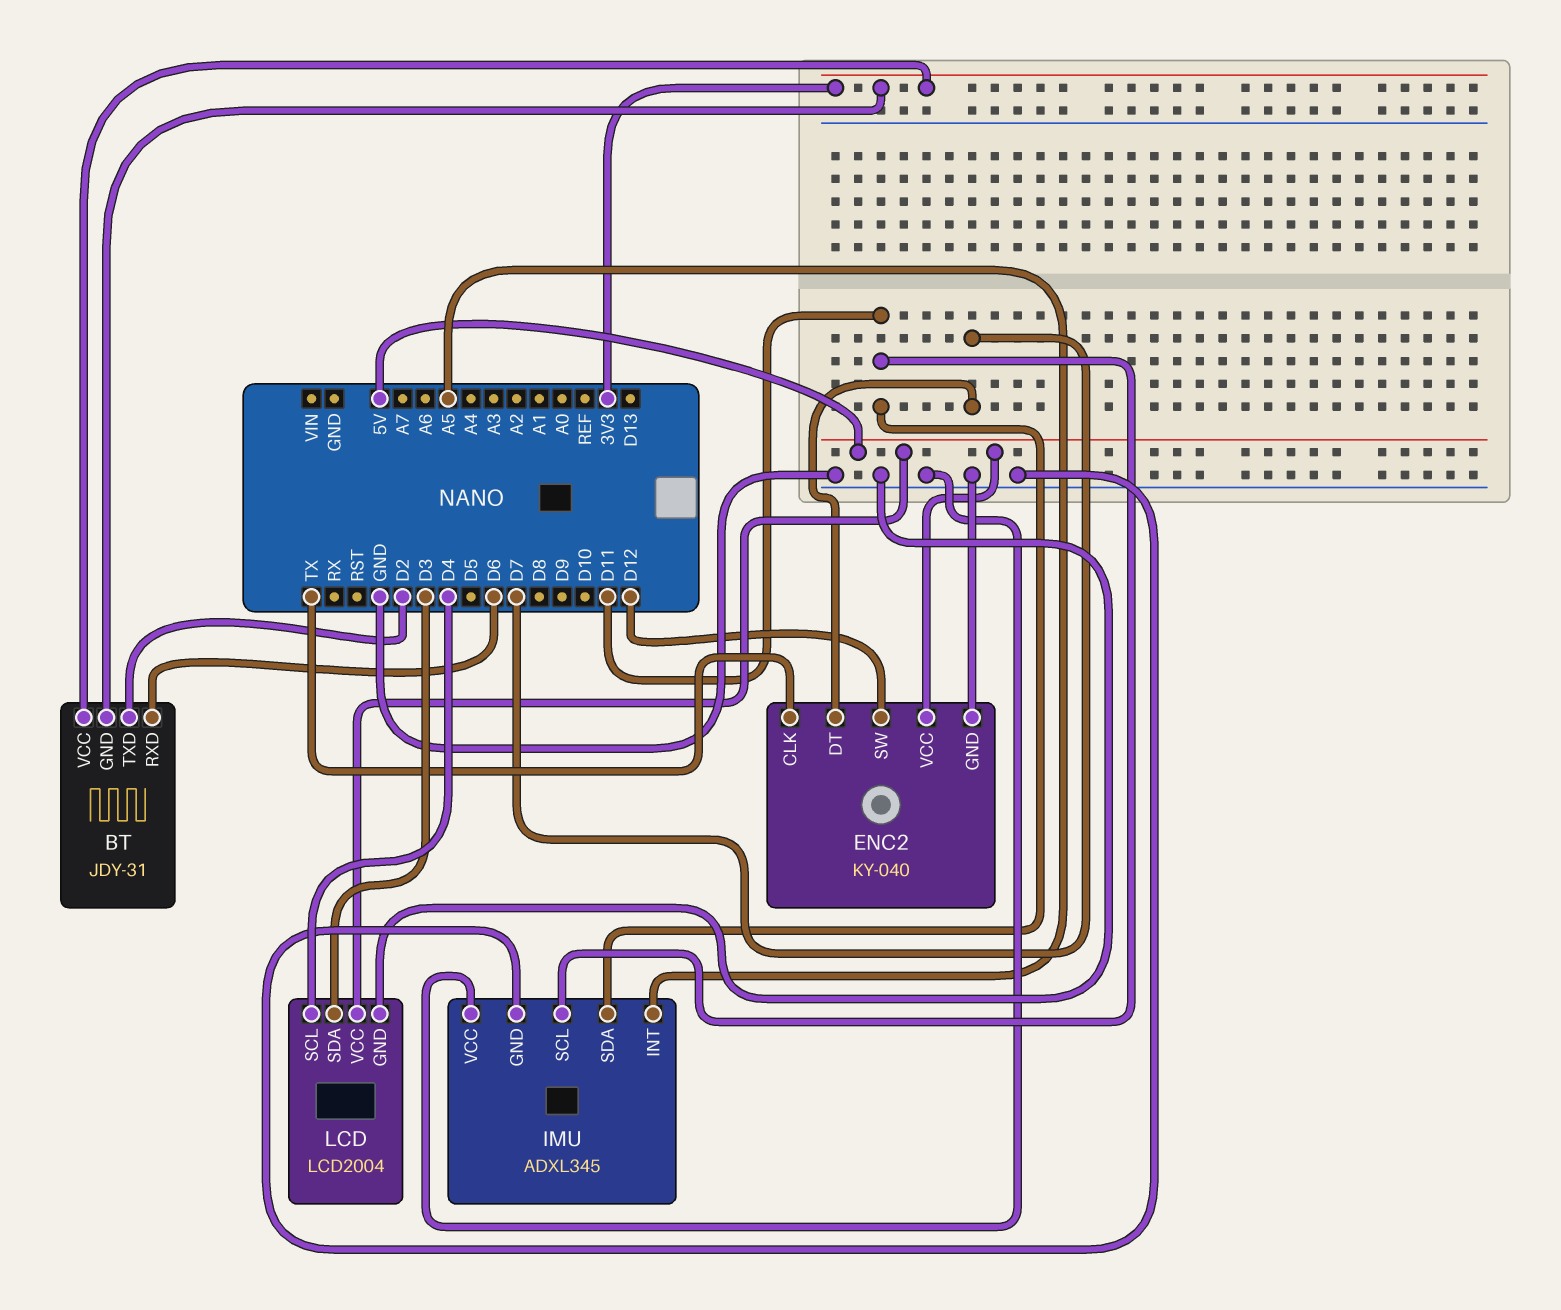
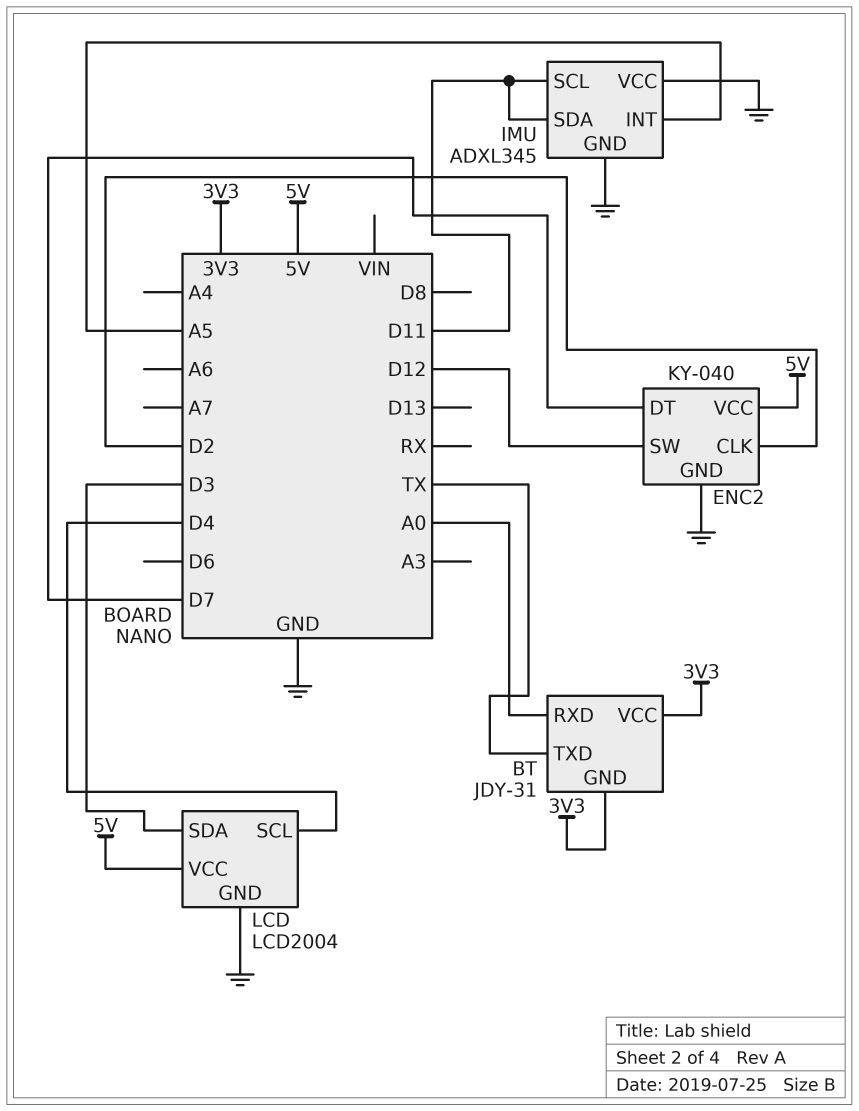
BT pin RXD: D6 -> A0
BT pin TXD: D2 -> TX
ENC2 pin CLK: TX -> D2

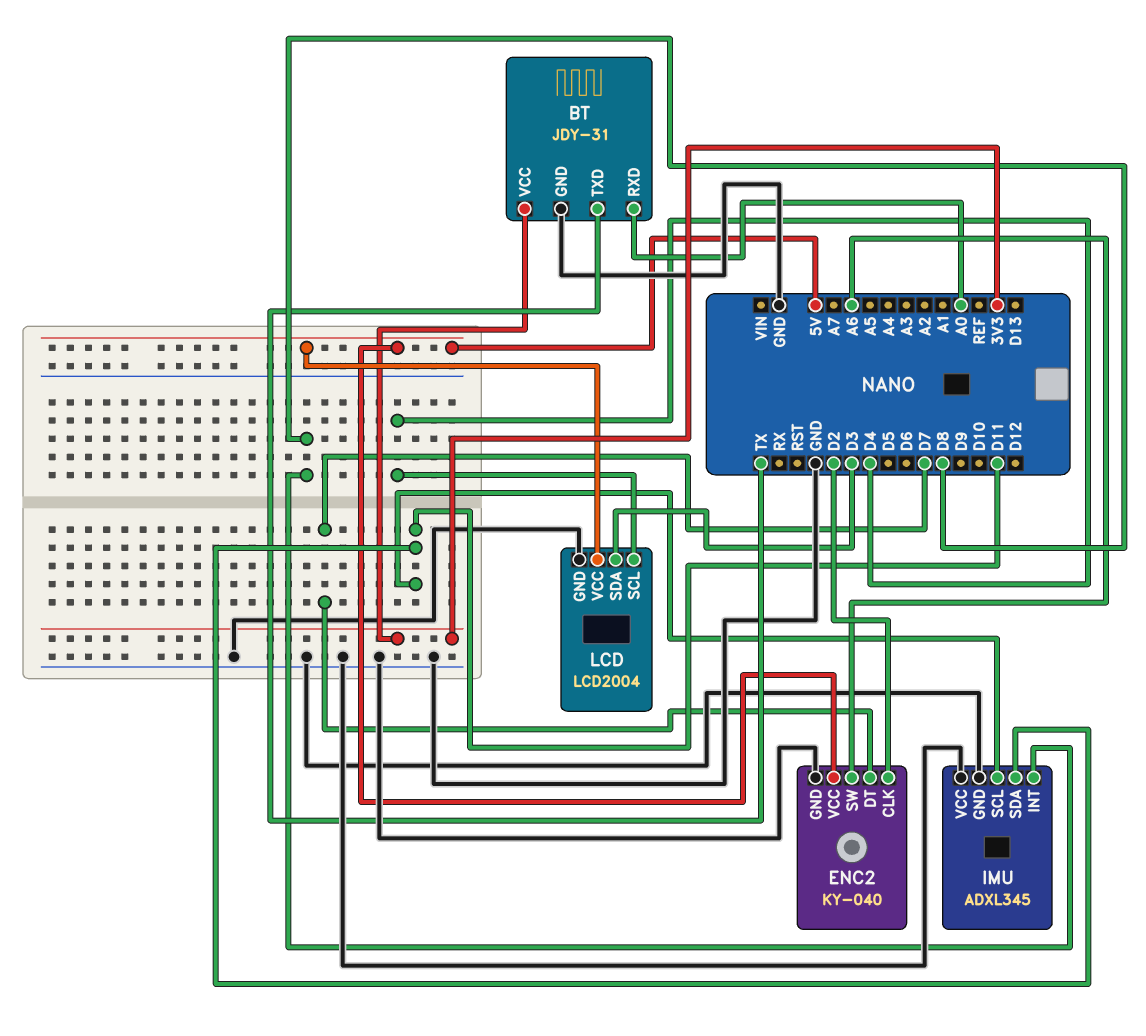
BT pin GND: 3V3 -> GND
ENC2 pin SW: D12 -> A6
IMU pin INT: A5 -> D8

